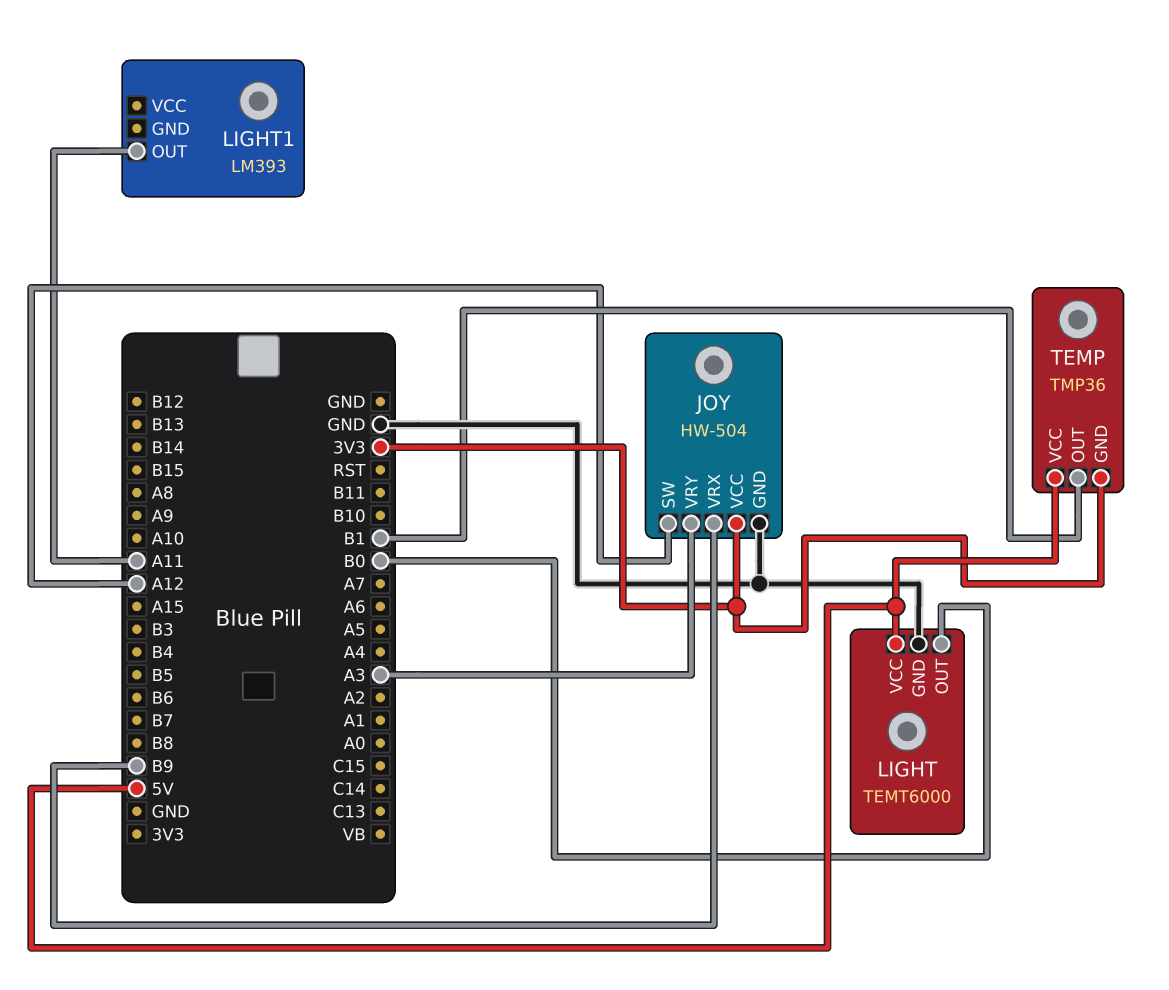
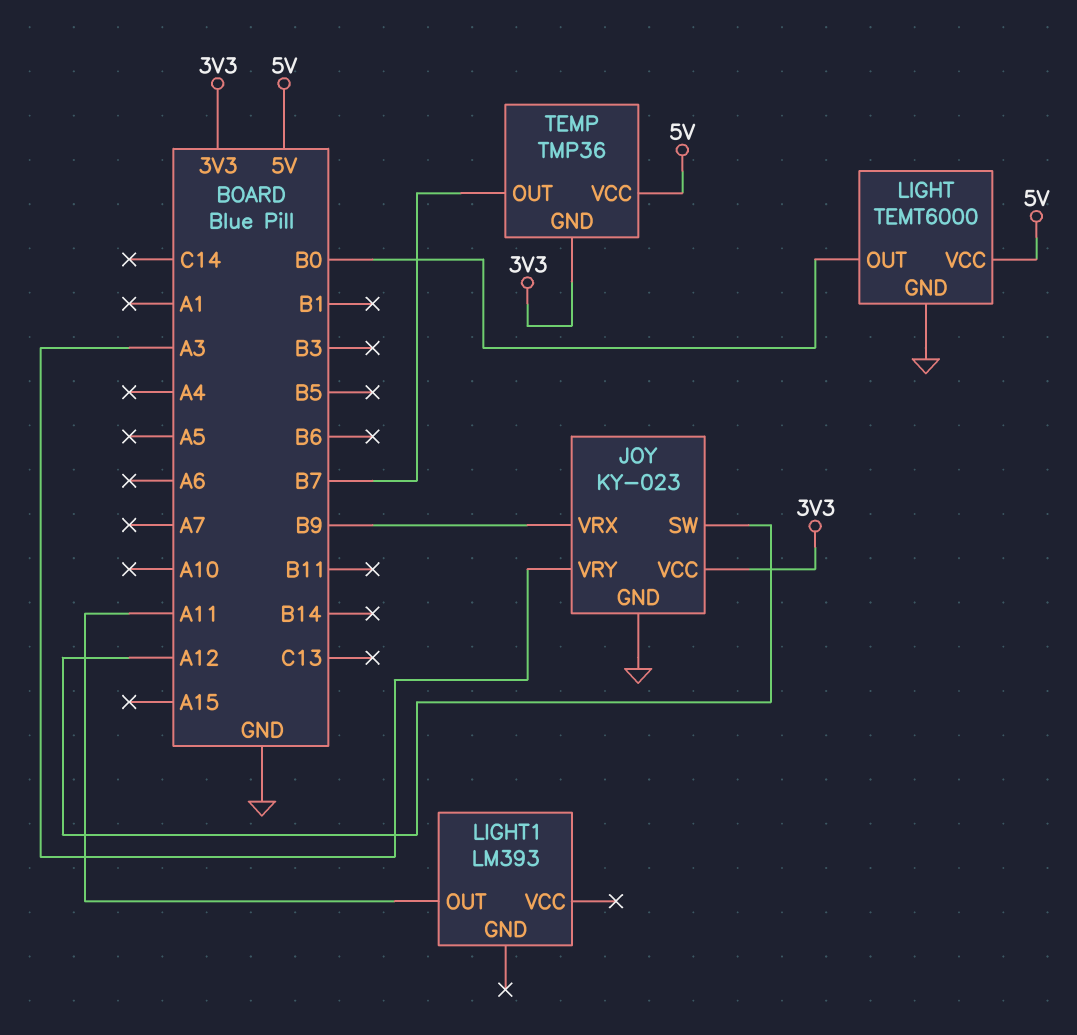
JOY: HW-504 -> KY-023
TEMP pin OUT: B1 -> B7

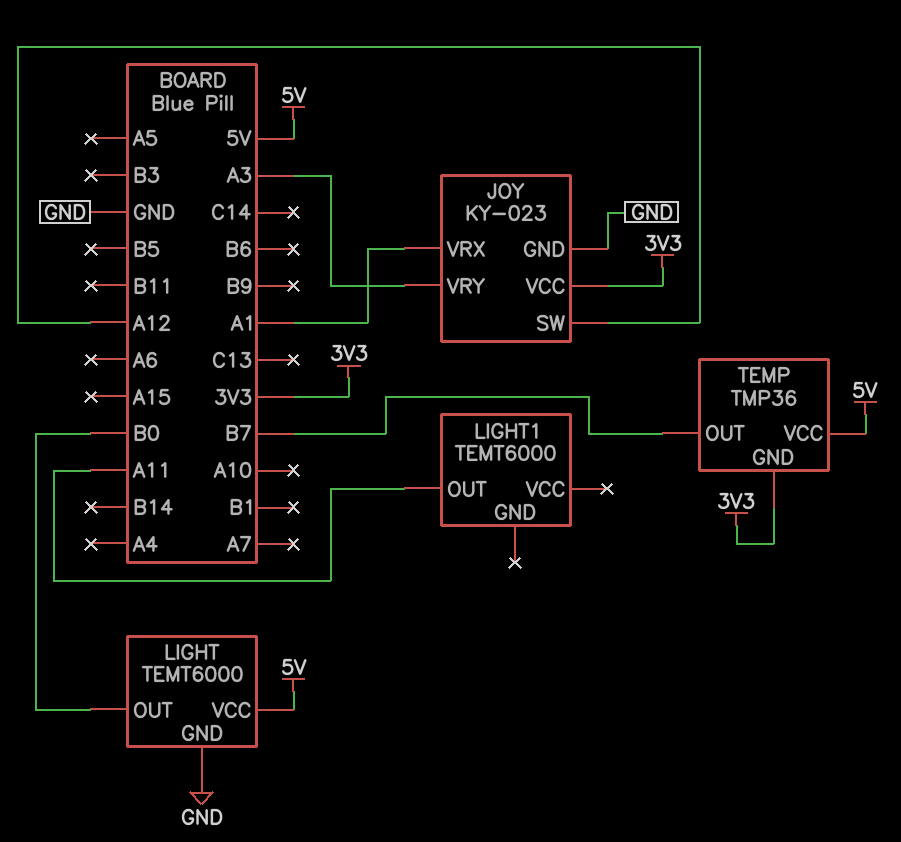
JOY pin VRX: B9 -> A1
LIGHT1: LM393 -> TEMT6000

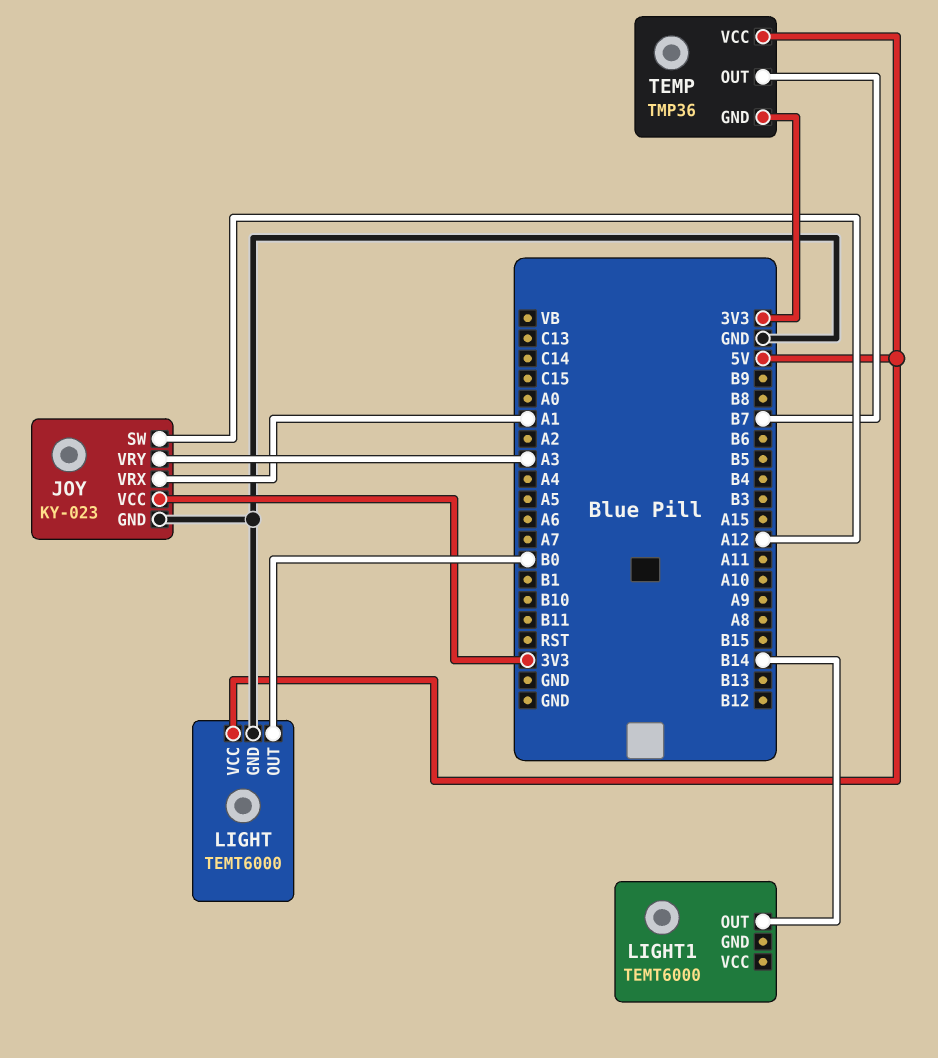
LIGHT1 pin OUT: A11 -> B14

